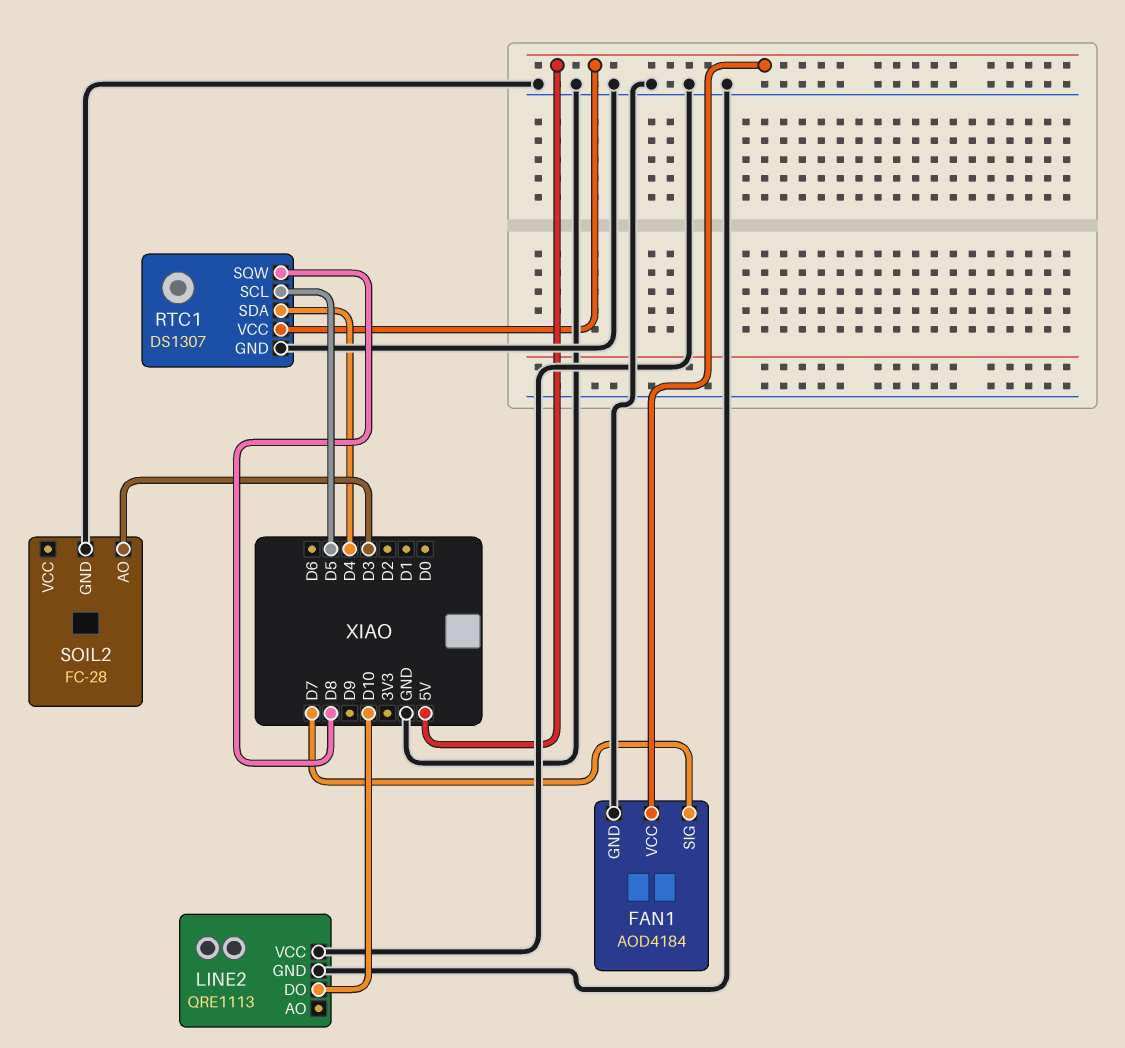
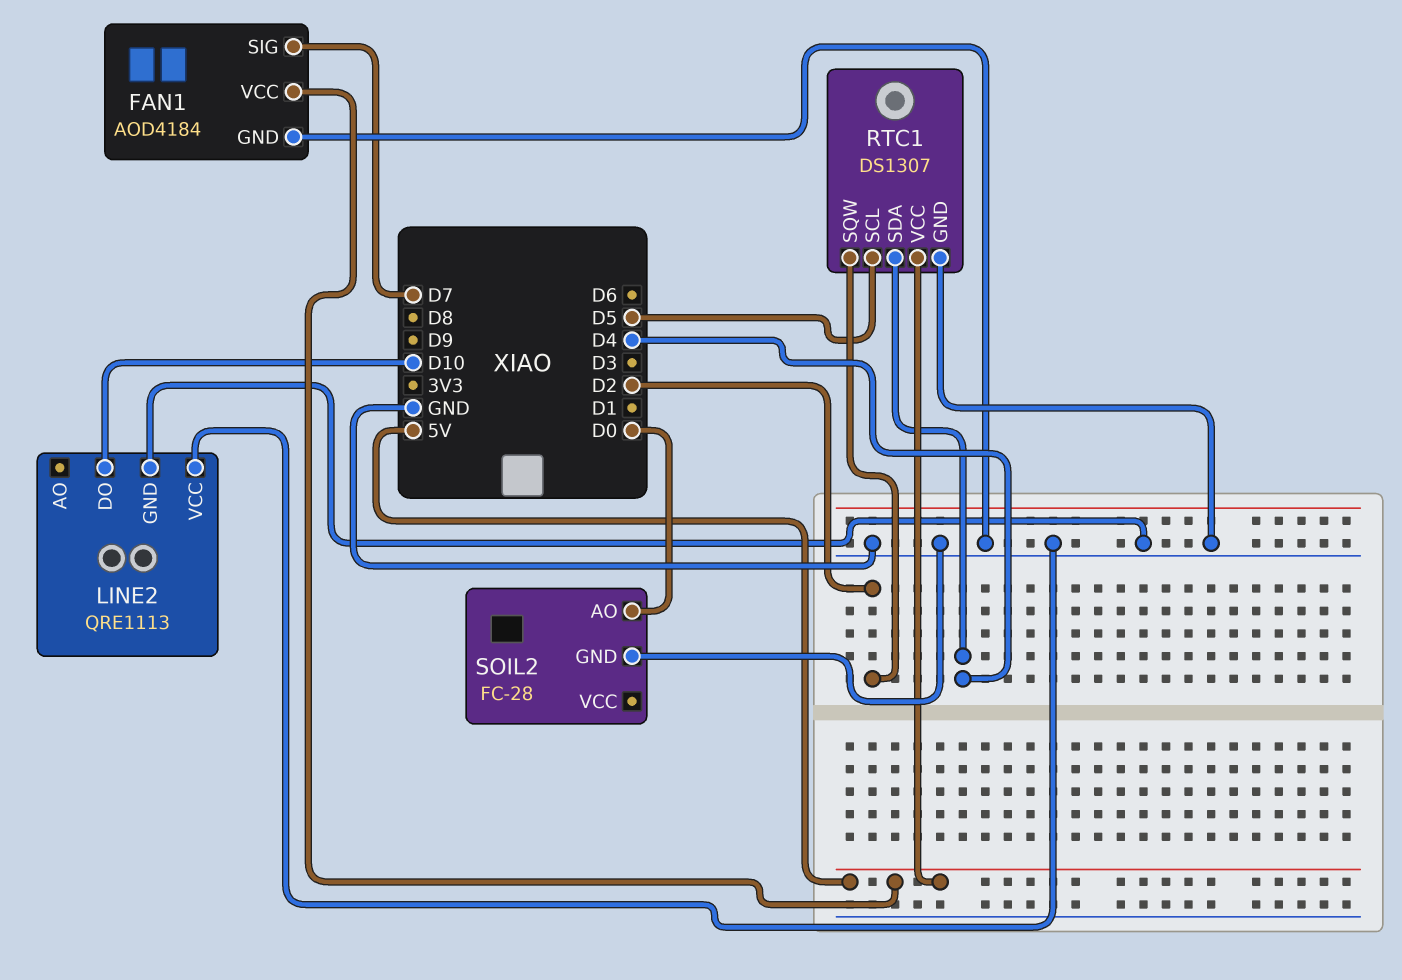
RTC1 pin SQW: D8 -> D2
SOIL2 pin AO: D3 -> D0

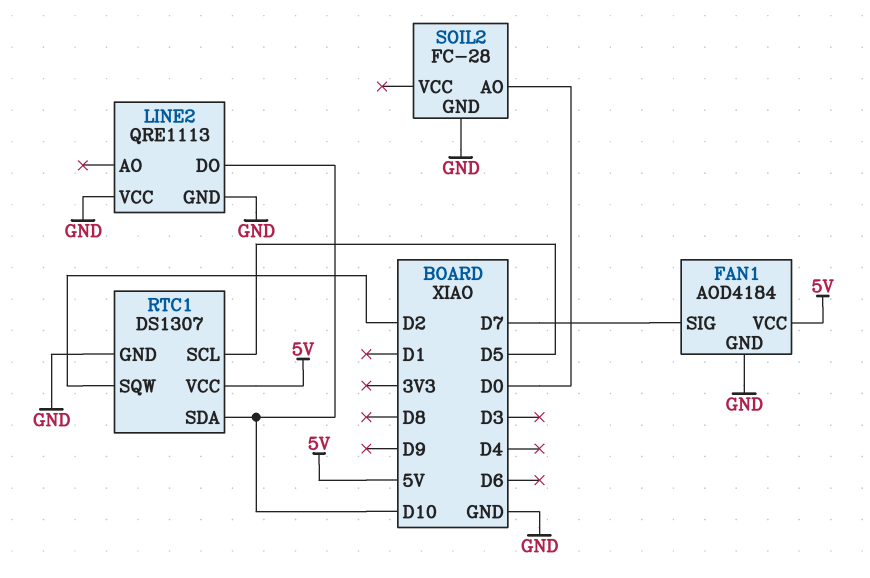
RTC1 pin SDA: D4 -> D10

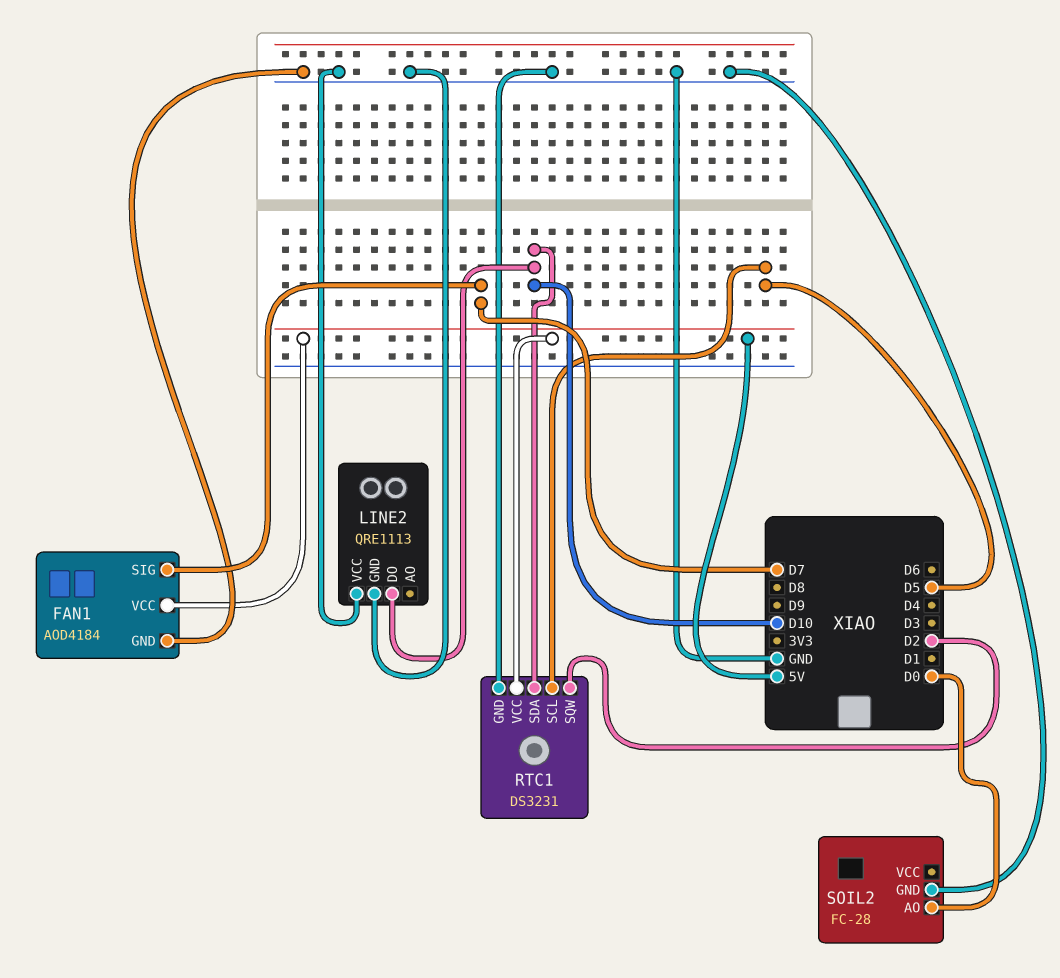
RTC1: DS1307 -> DS3231

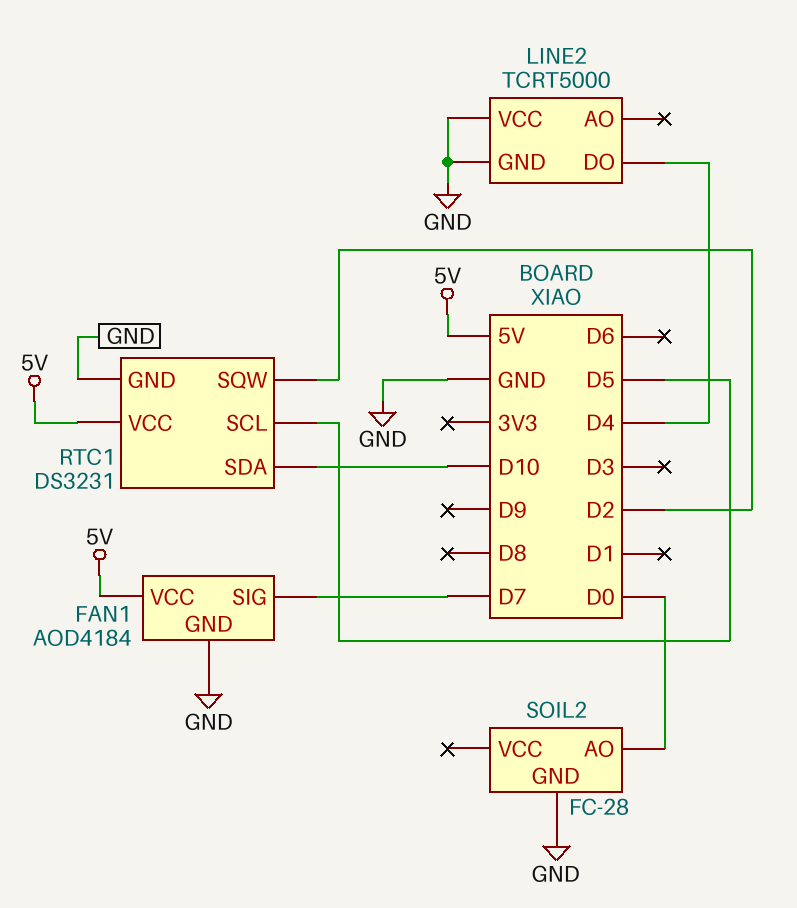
LINE2: QRE1113 -> TCRT5000
LINE2 pin DO: D10 -> D4

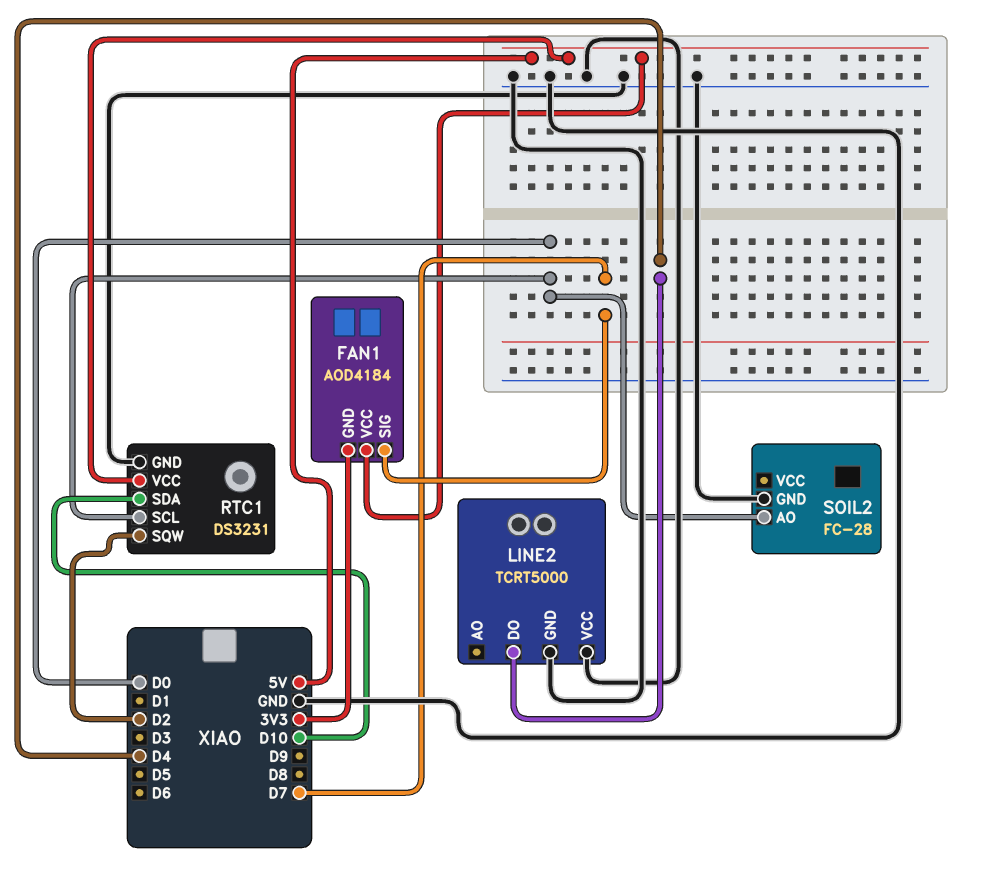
FAN1 pin GND: GND -> 3V3
RTC1 pin SCL: D5 -> D0

